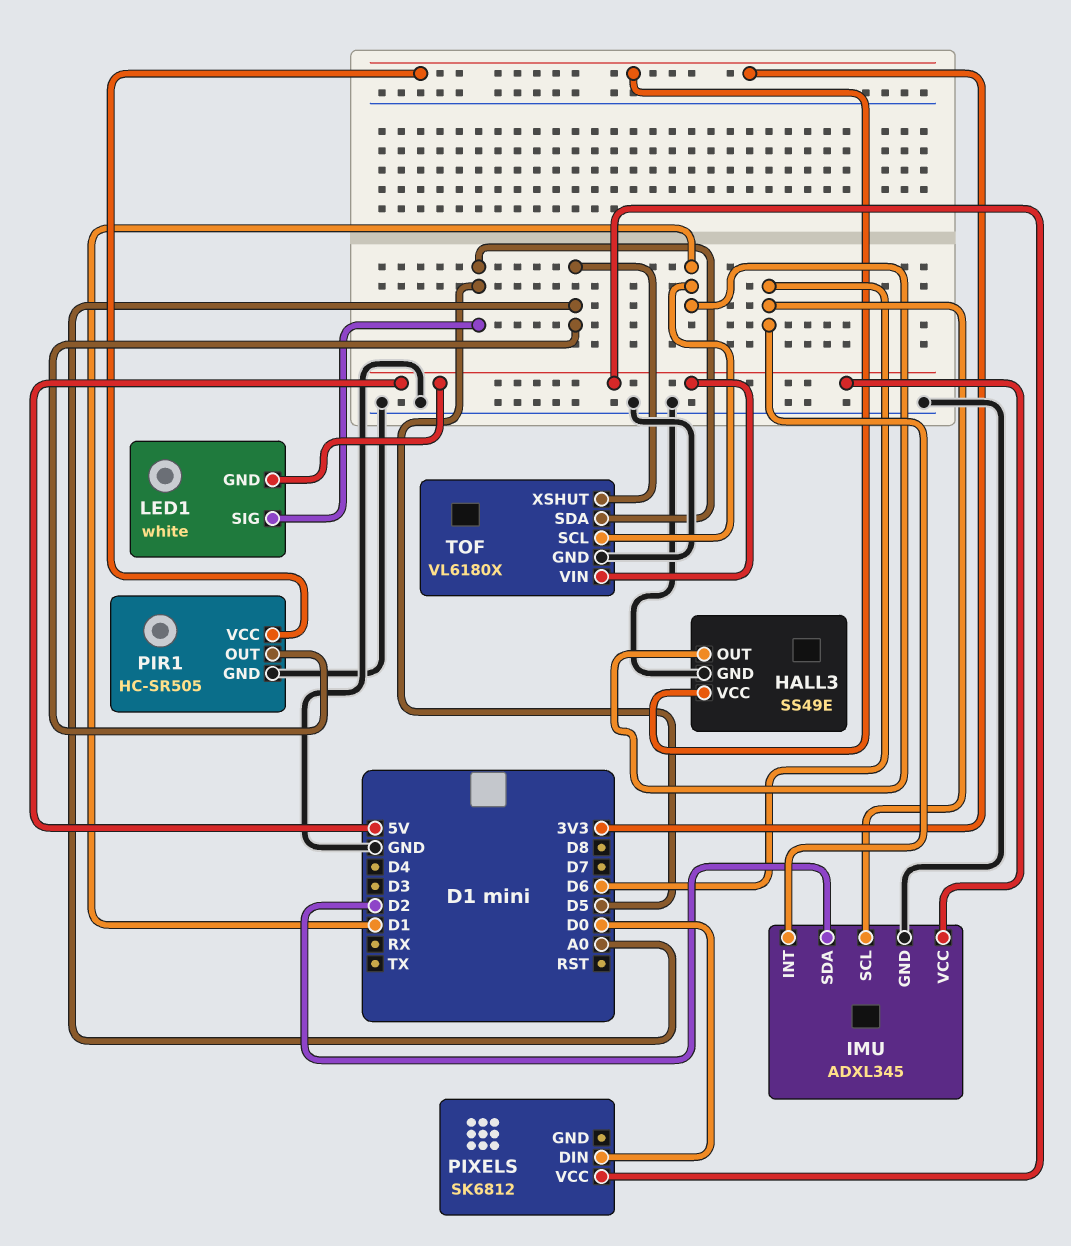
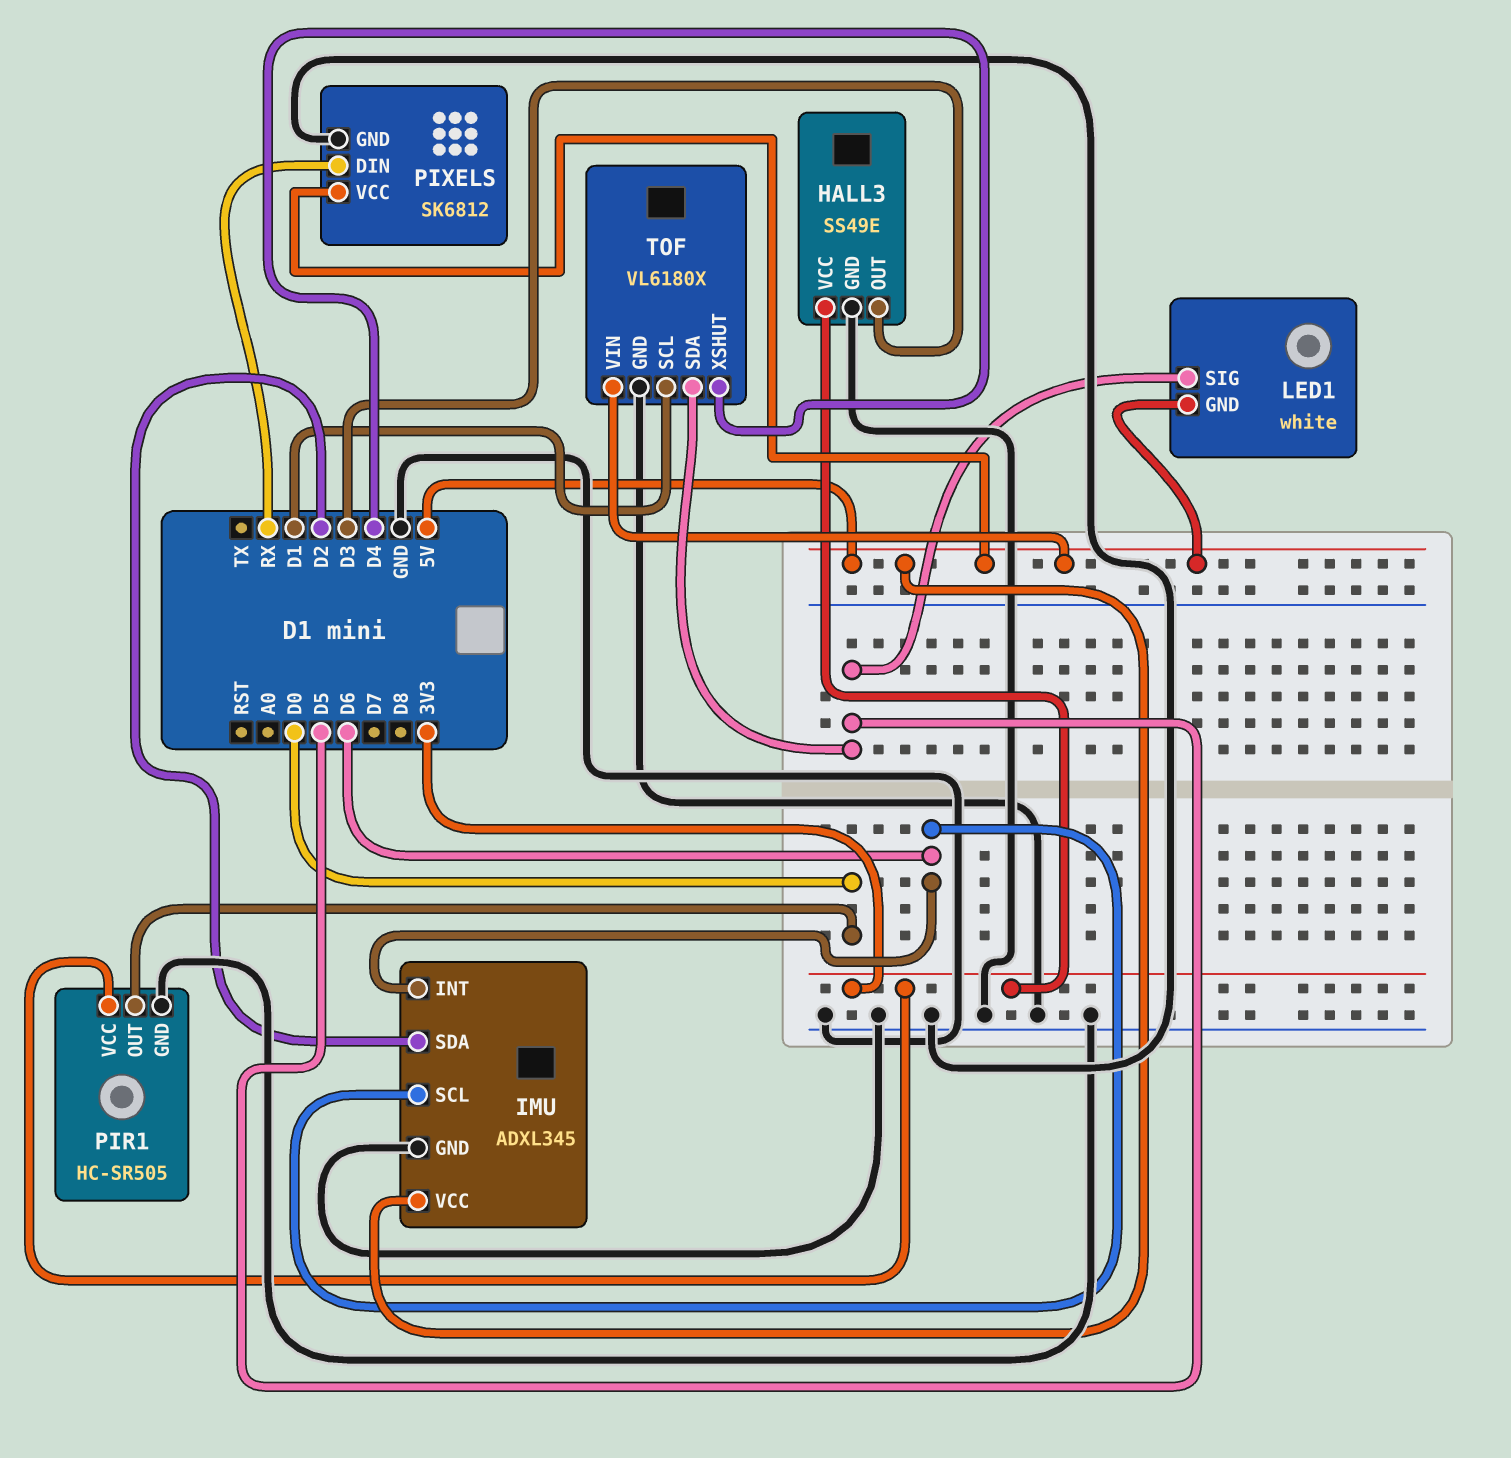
HALL3 pin OUT: D1 -> D3
PIR1 pin OUT: A0 -> D0
PIXELS pin DIN: D0 -> RX
PIXELS pin GND: none -> GND
TOF pin XSHUT: A0 -> D4

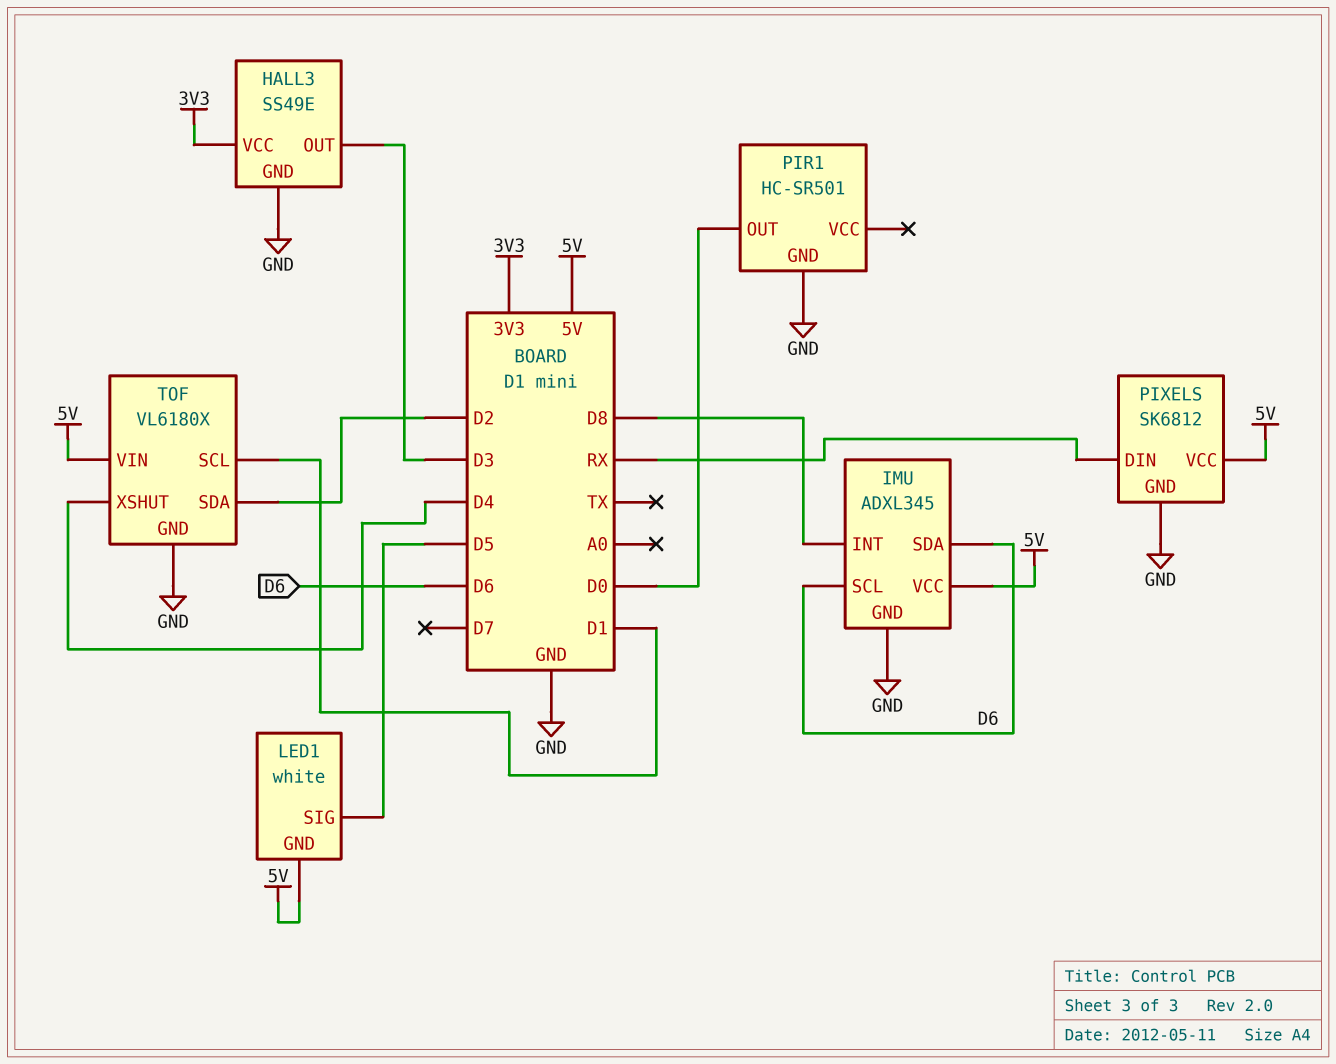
IMU pin INT: D6 -> D8
IMU pin SDA: D2 -> D6
PIR1: HC-SR505 -> HC-SR501
PIR1 pin VCC: 3V3 -> none
TOF pin SDA: D5 -> D2

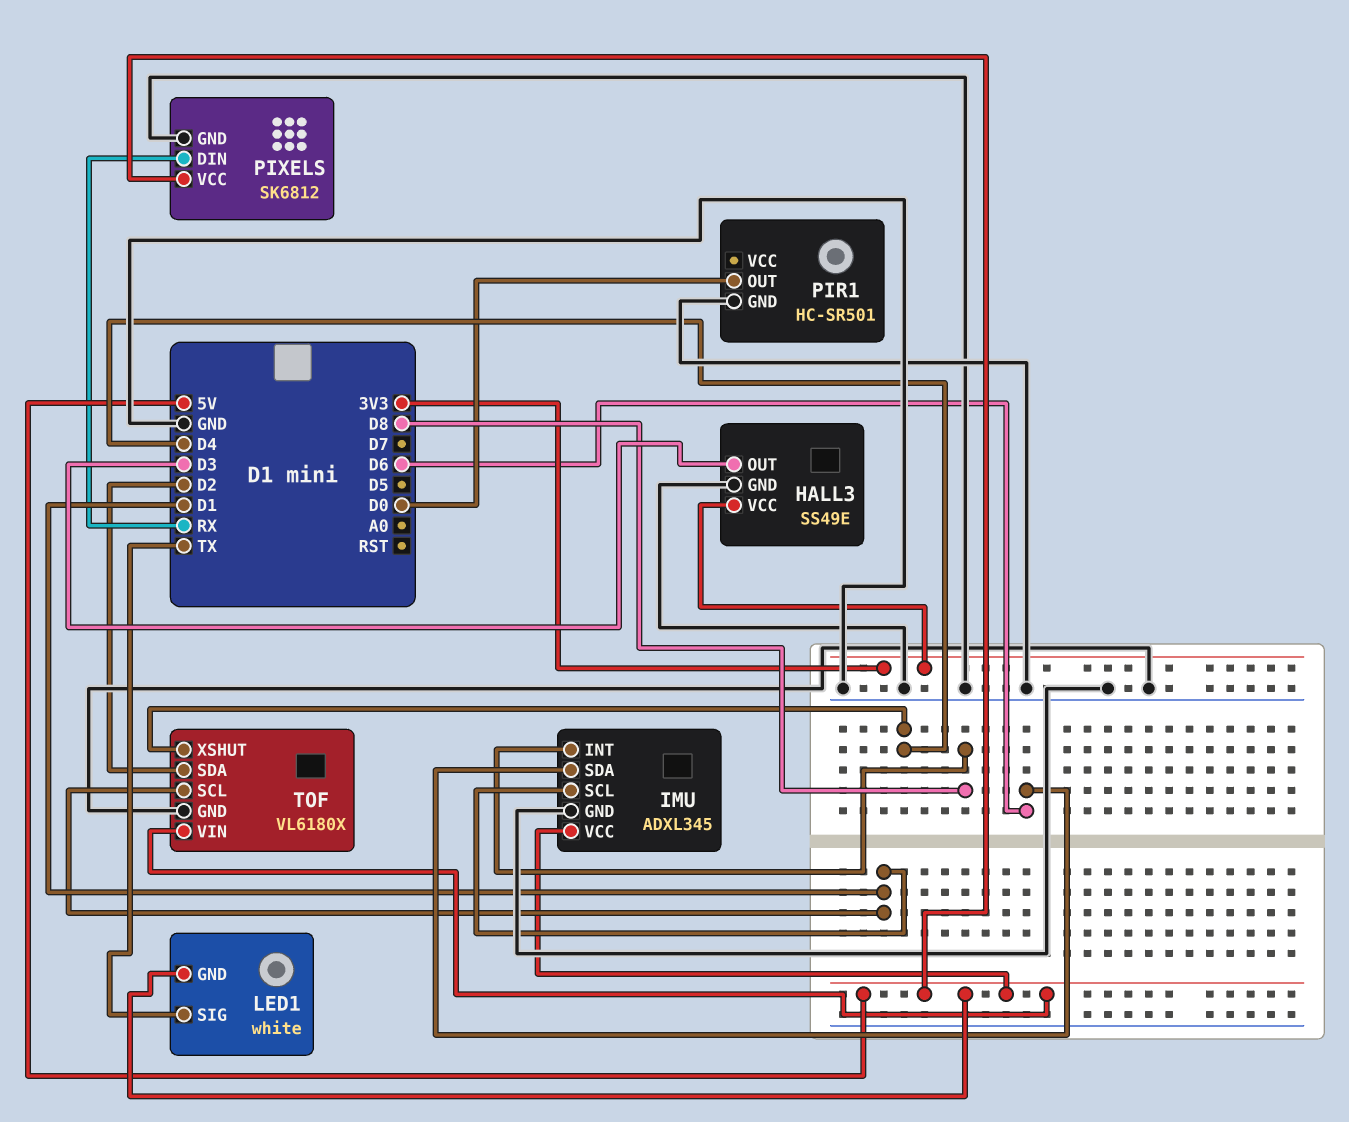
IMU pin SCL: D6 -> D1
LED1 pin SIG: D5 -> TX

